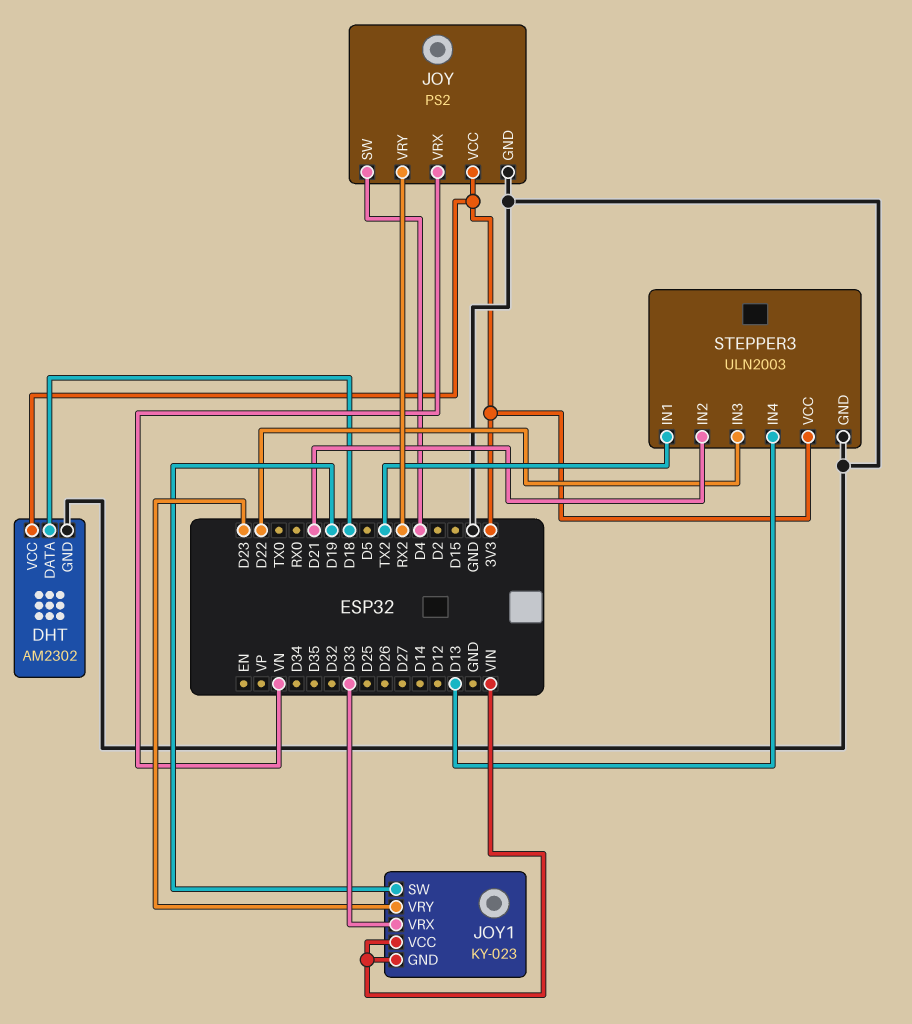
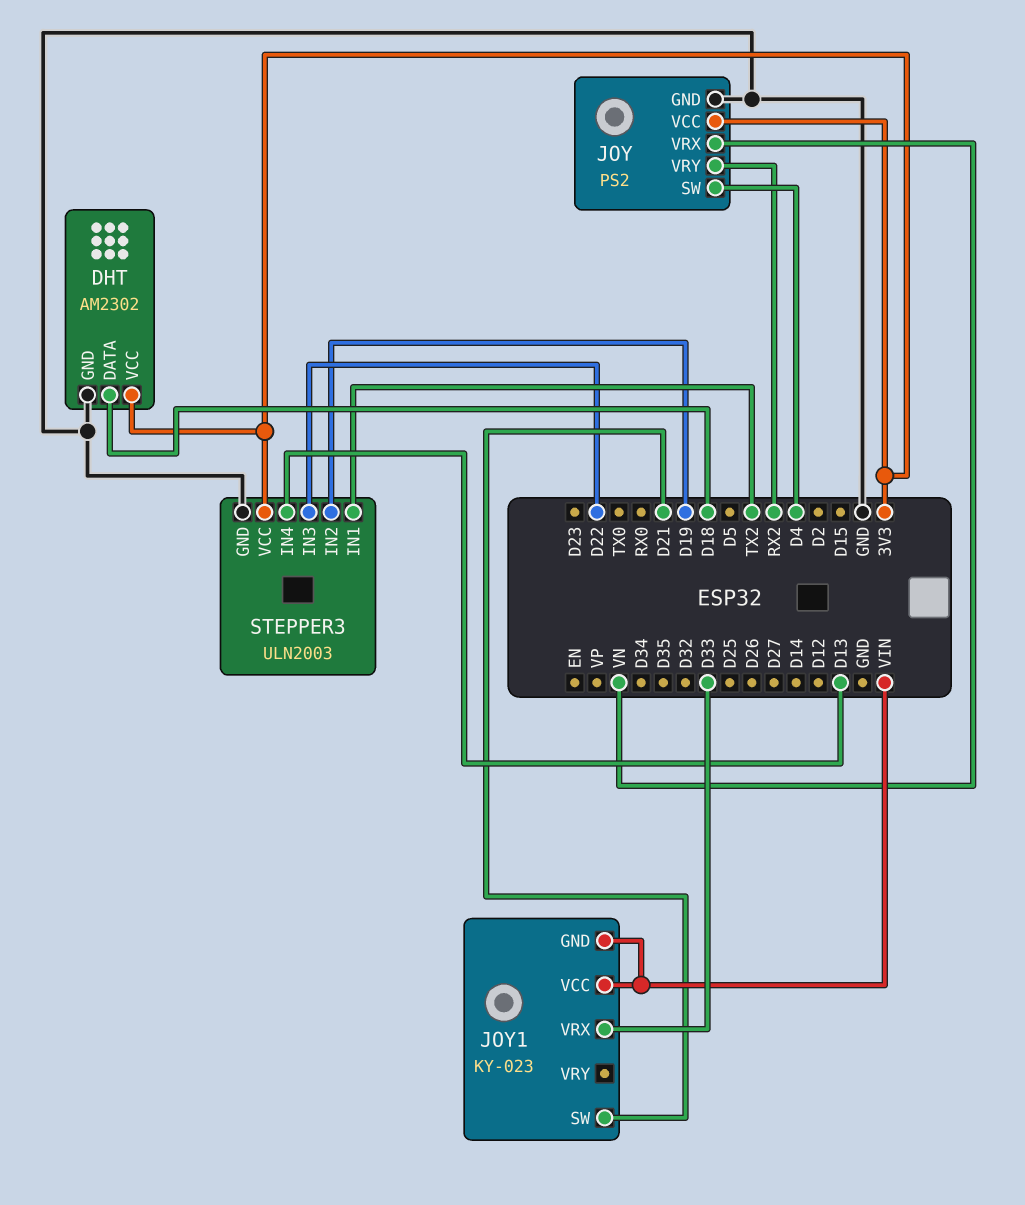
JOY1 pin SW: D19 -> D21
JOY1 pin VRY: D23 -> none
STEPPER3 pin IN2: D21 -> D19

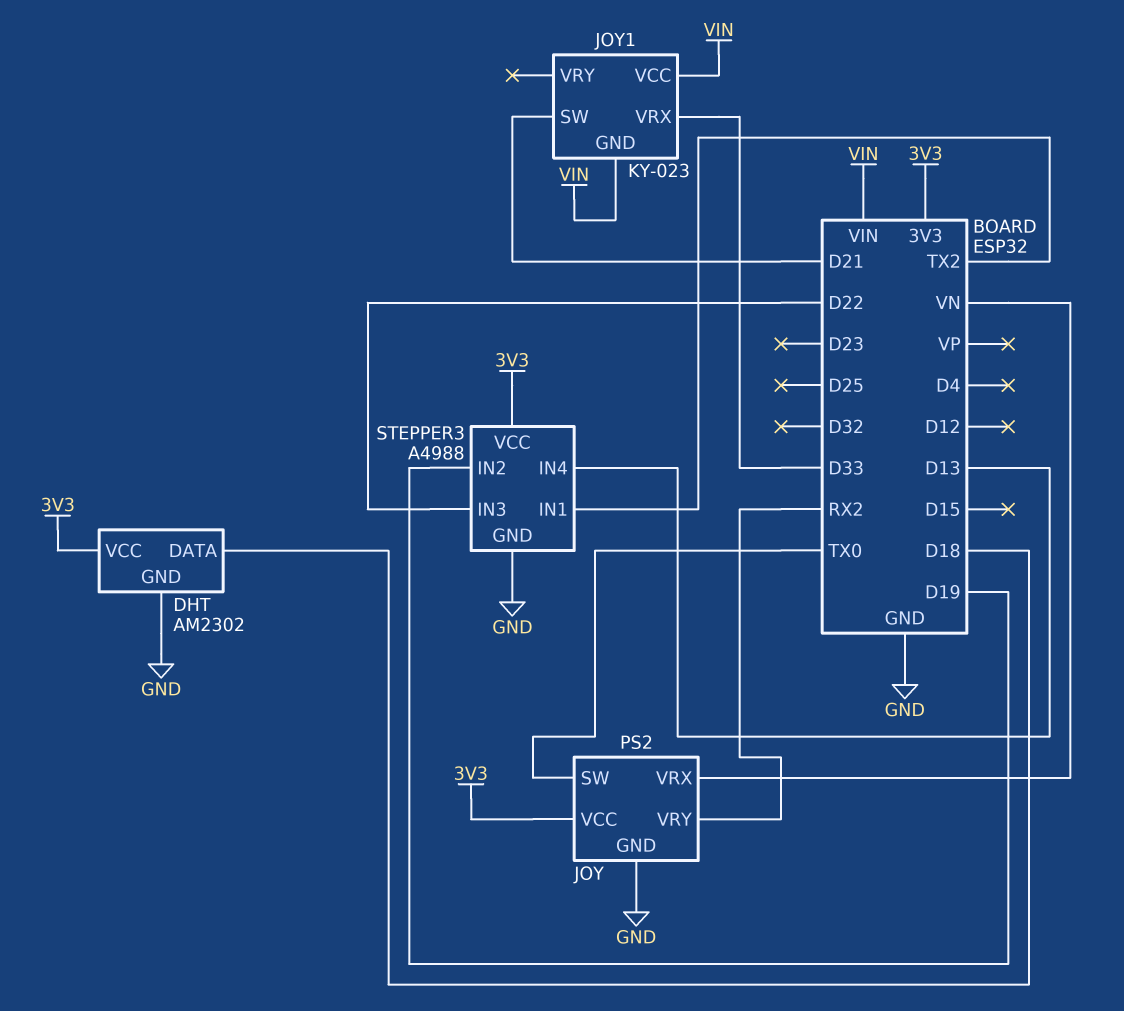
JOY pin SW: D4 -> TX0
STEPPER3: ULN2003 -> A4988

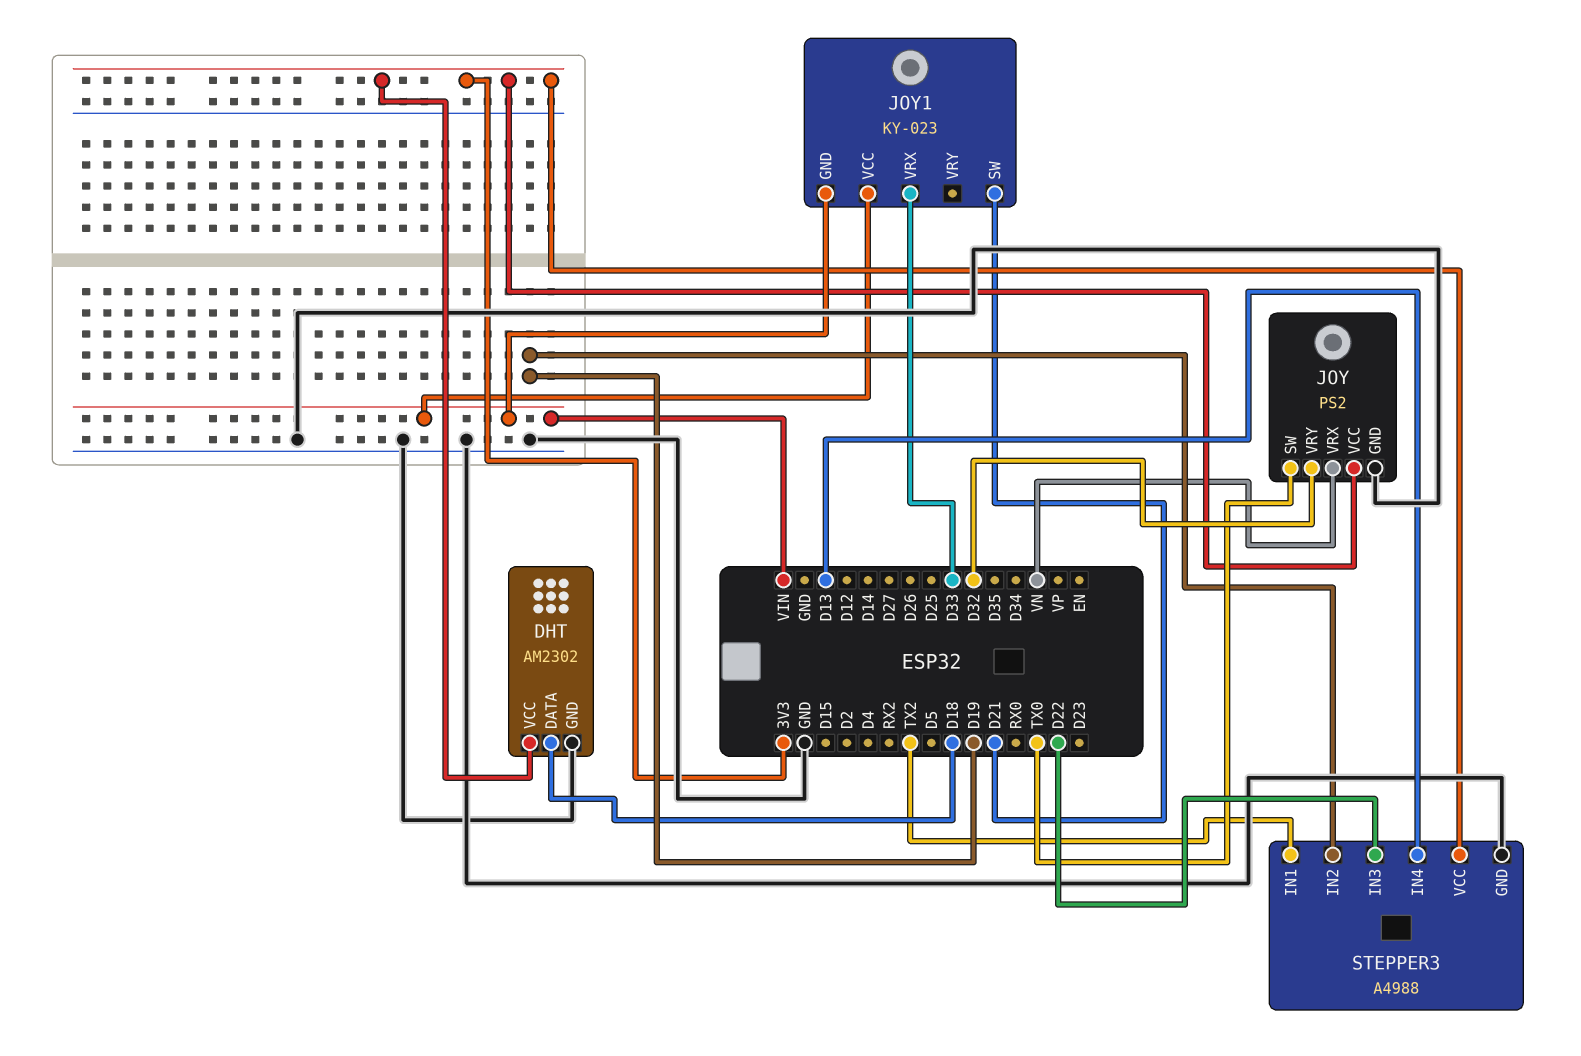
JOY pin VRY: RX2 -> D32

